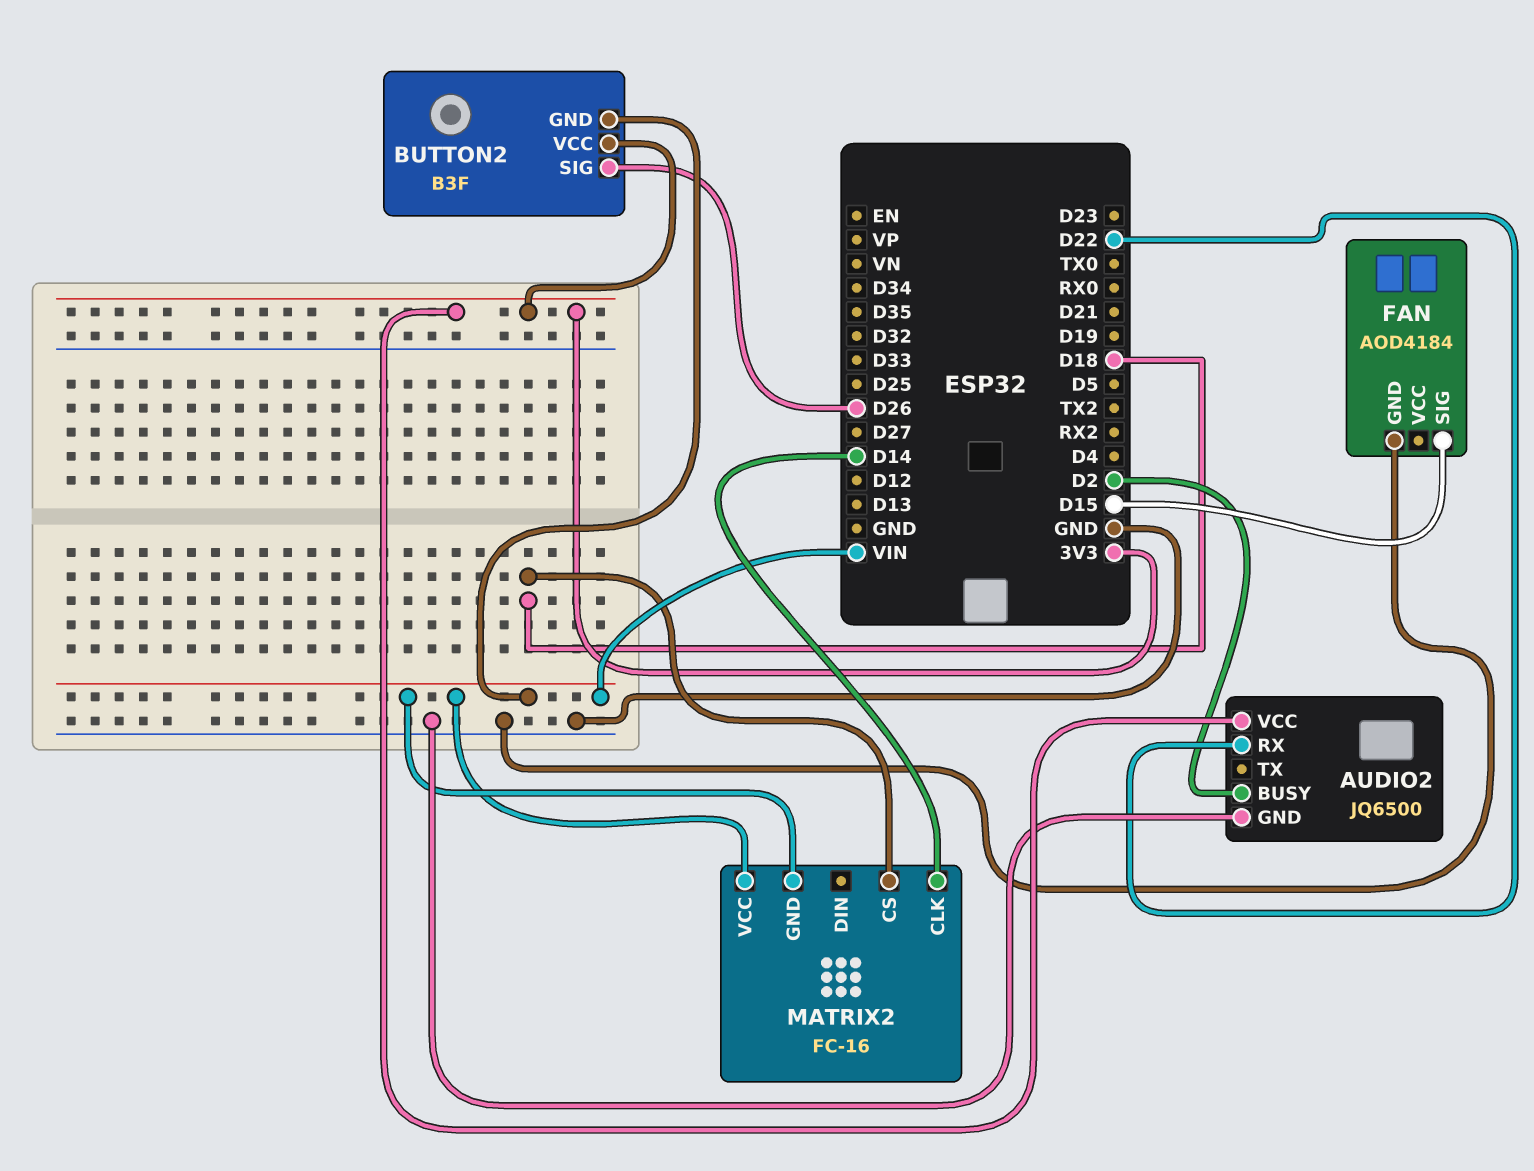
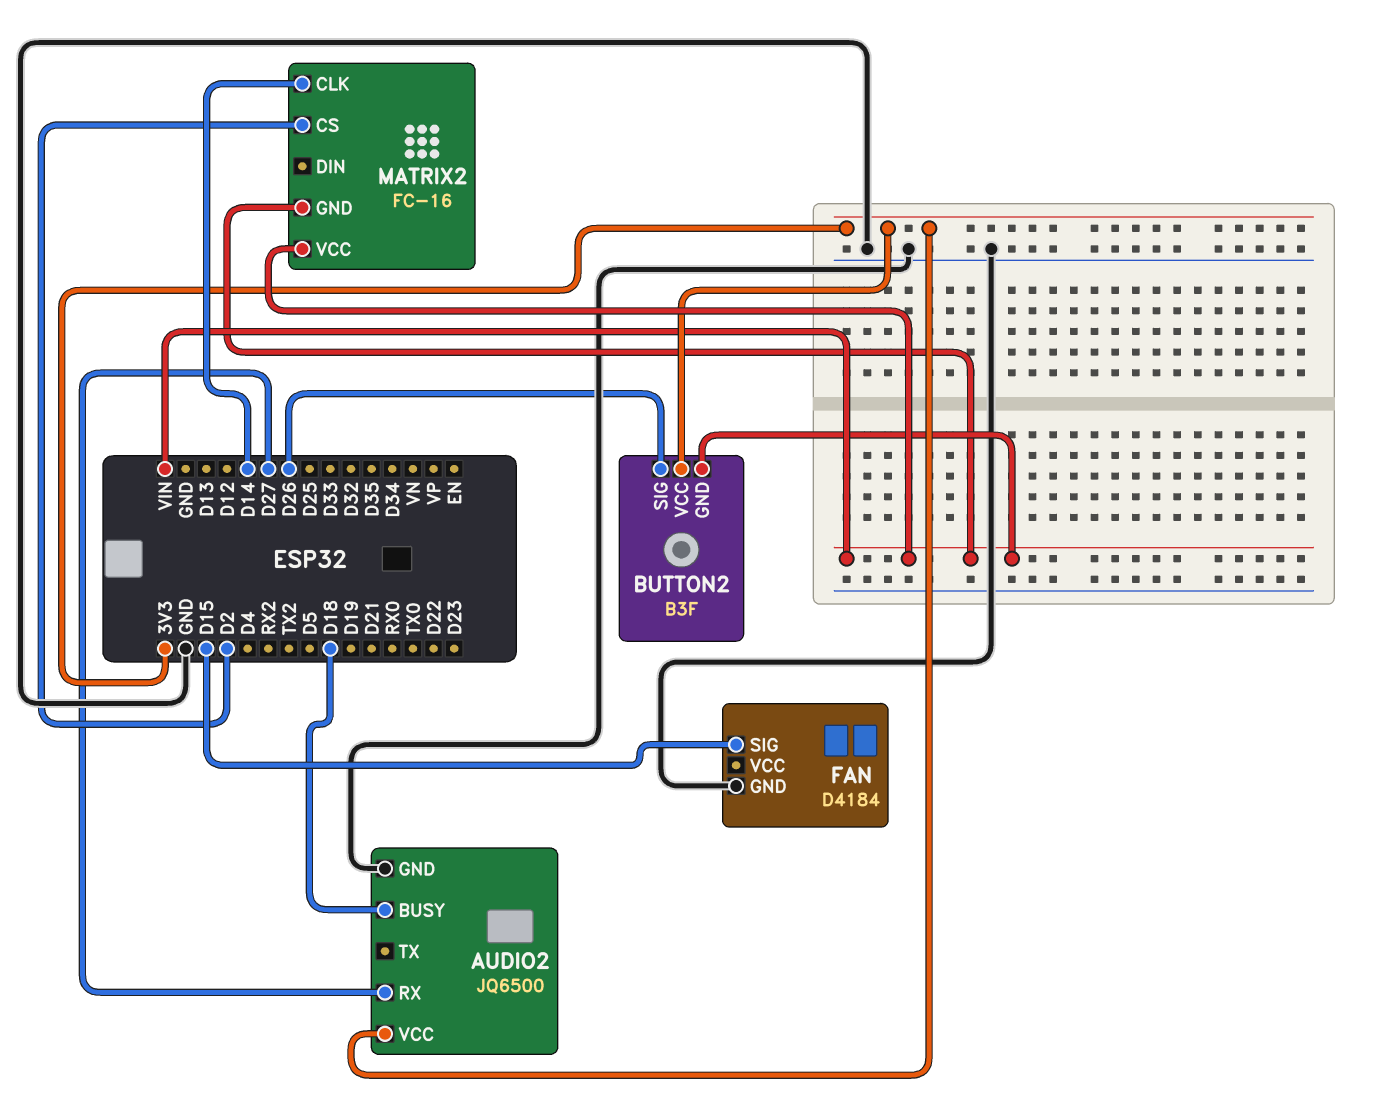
AUDIO2 pin BUSY: D2 -> D18
AUDIO2 pin RX: D22 -> D27
FAN: AOD4184 -> D4184
MATRIX2 pin CS: D18 -> D2

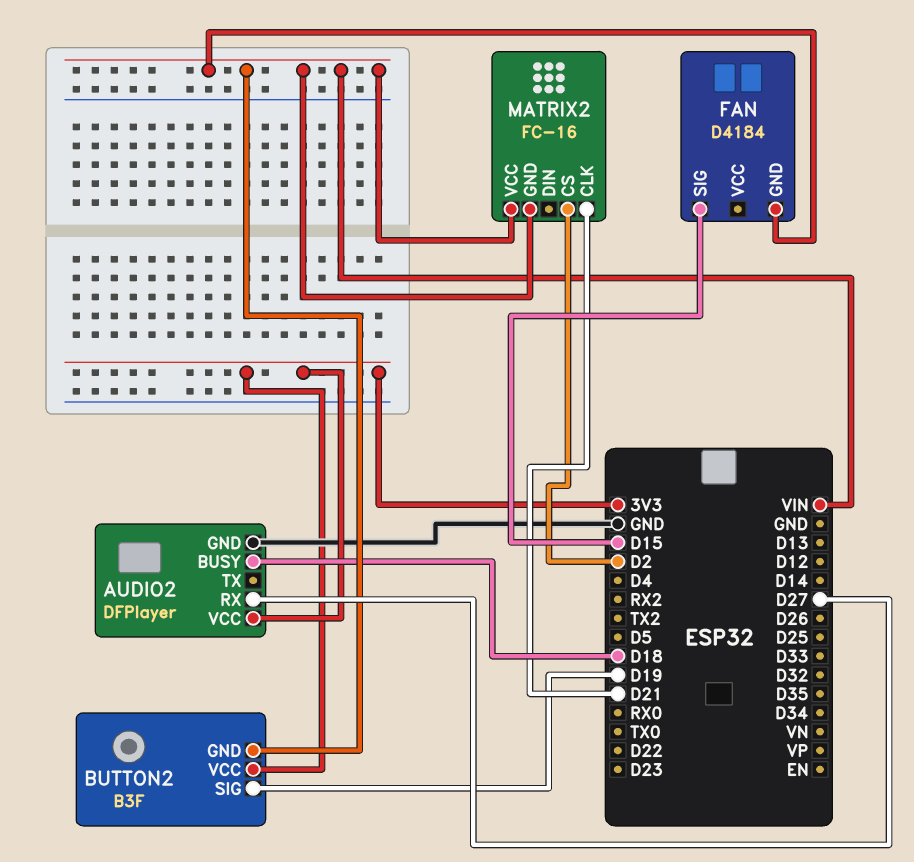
AUDIO2: JQ6500 -> DFPlayer
BUTTON2 pin SIG: D26 -> D19
FAN pin GND: GND -> VIN
MATRIX2 pin CLK: D14 -> D21

